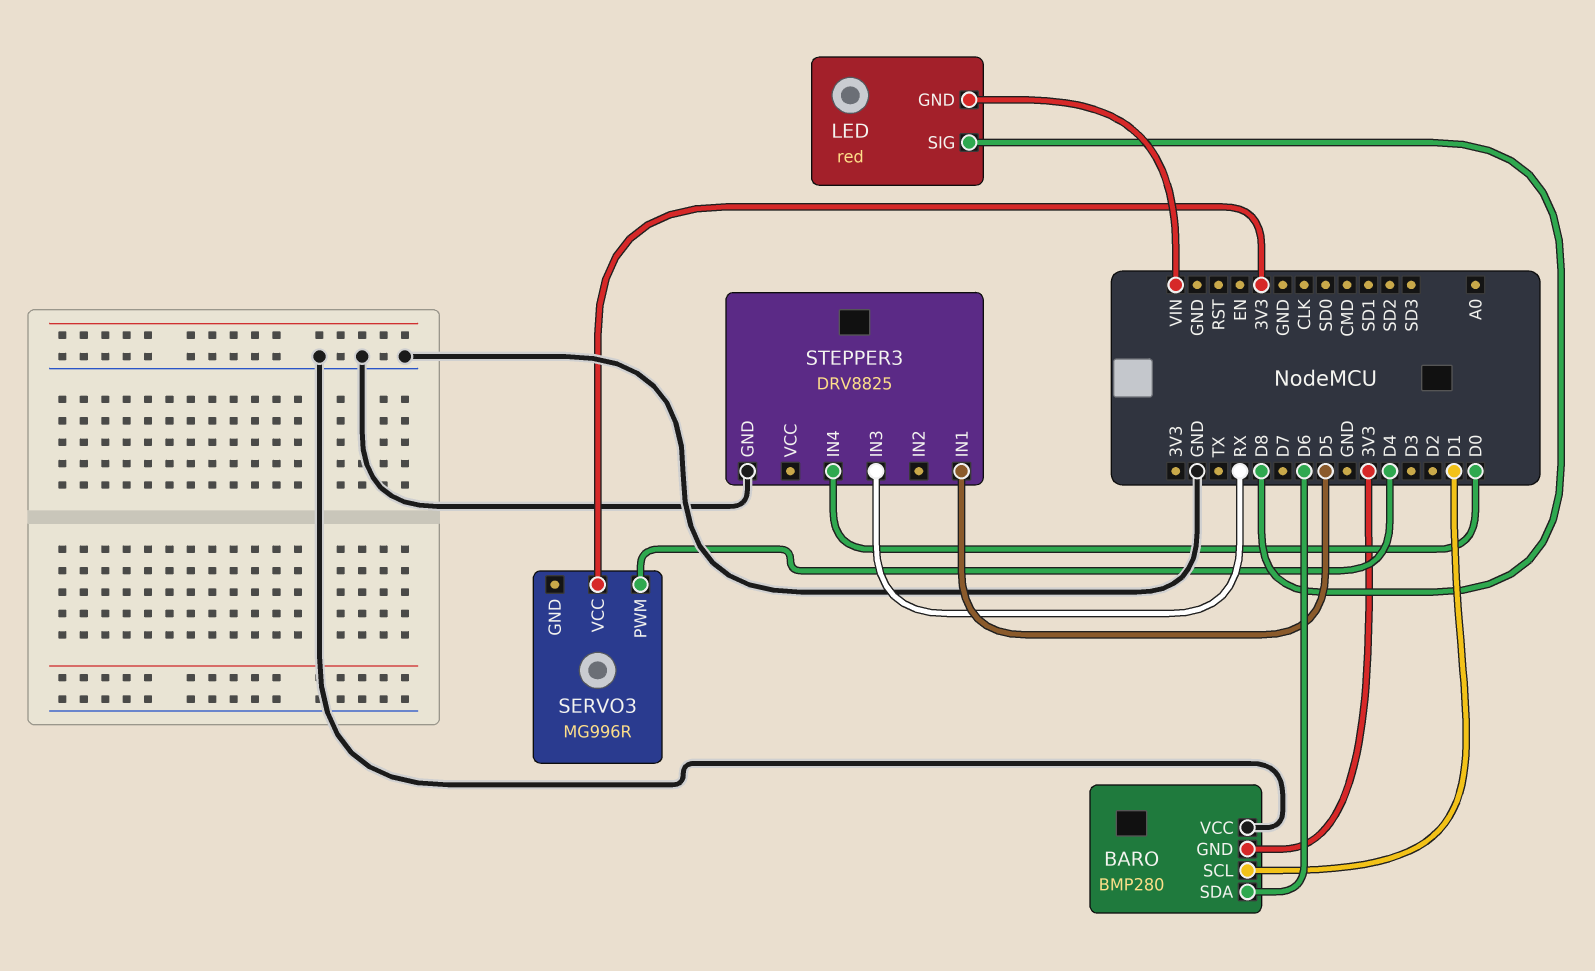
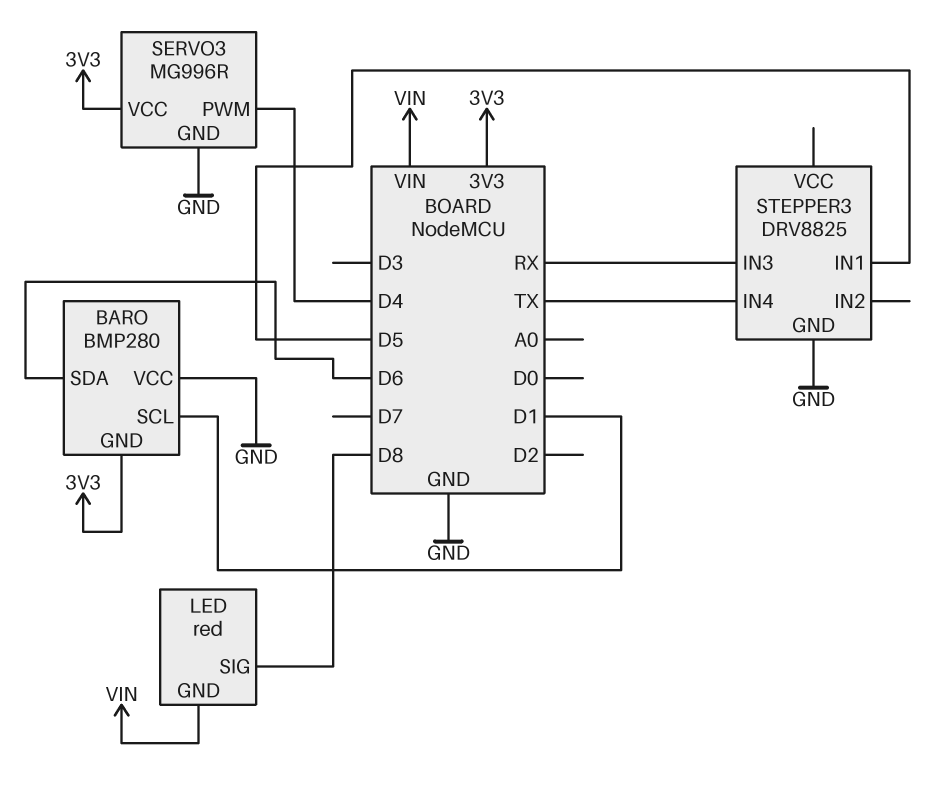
SERVO3 pin GND: none -> GND
STEPPER3 pin IN4: D0 -> TX

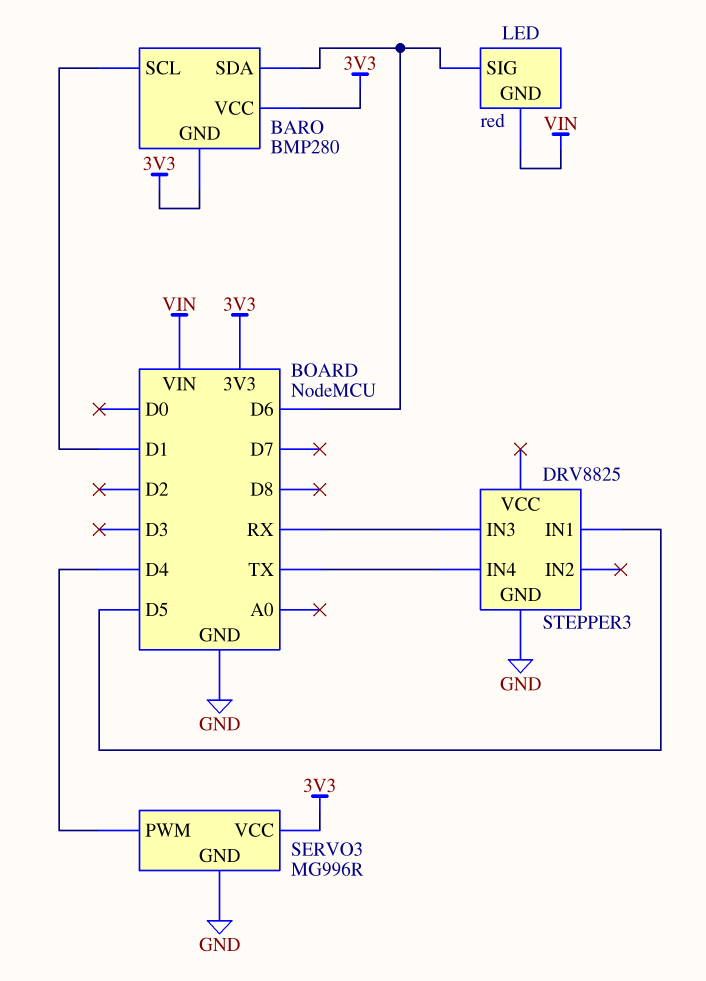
BARO pin VCC: GND -> 3V3
LED pin SIG: D8 -> D6

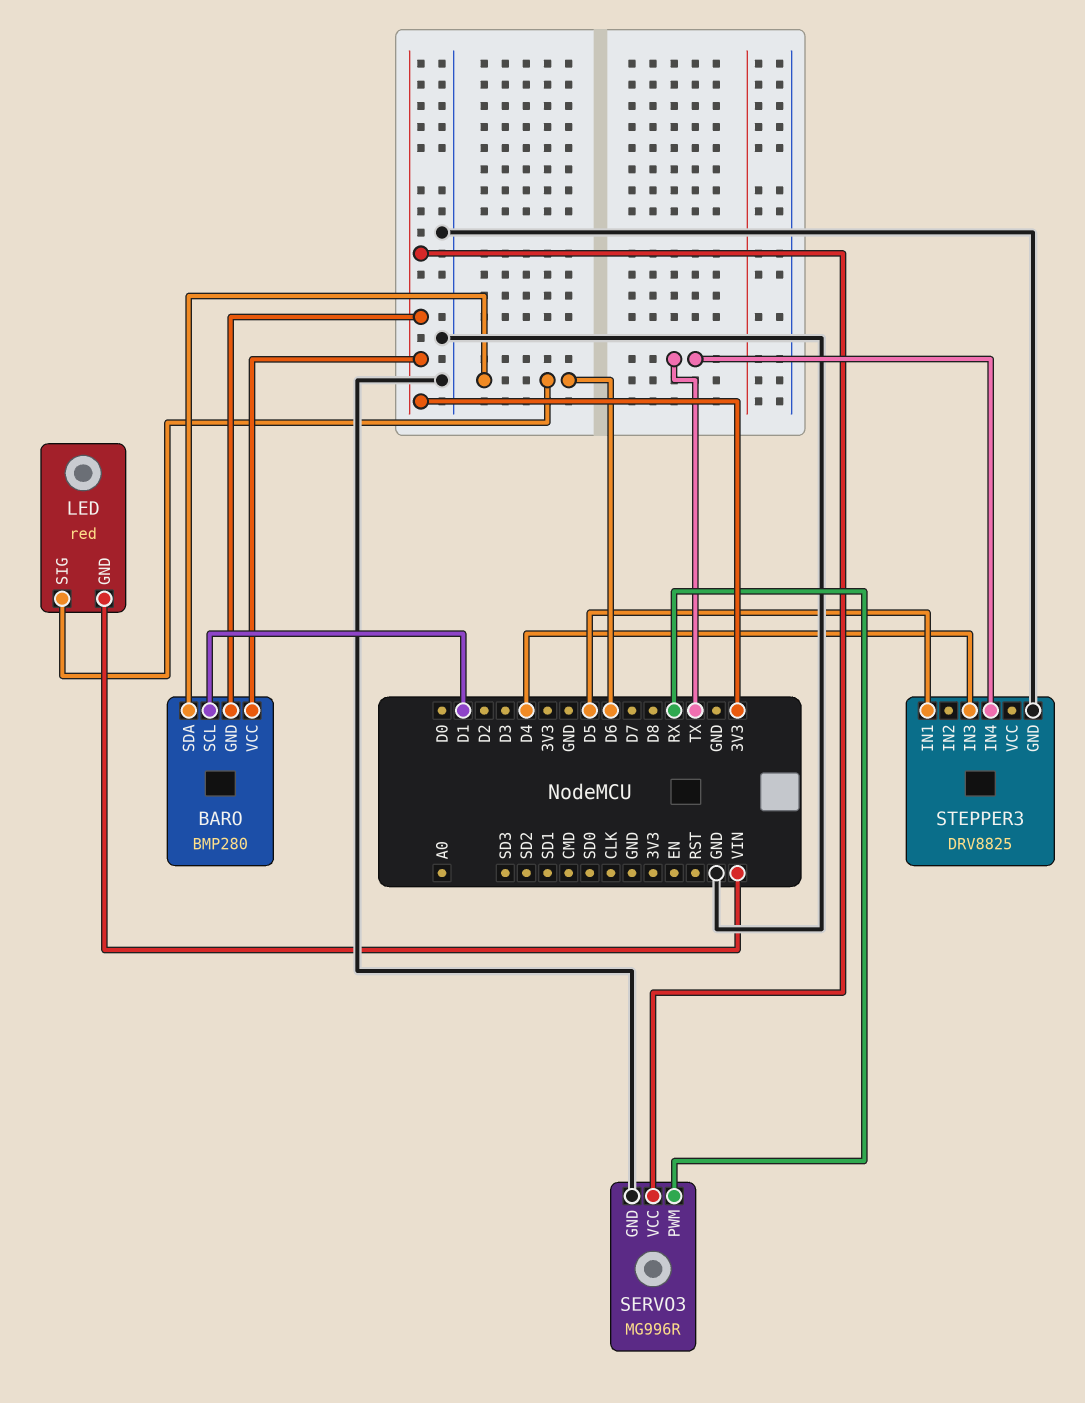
SERVO3 pin PWM: D4 -> RX
STEPPER3 pin IN3: RX -> D4

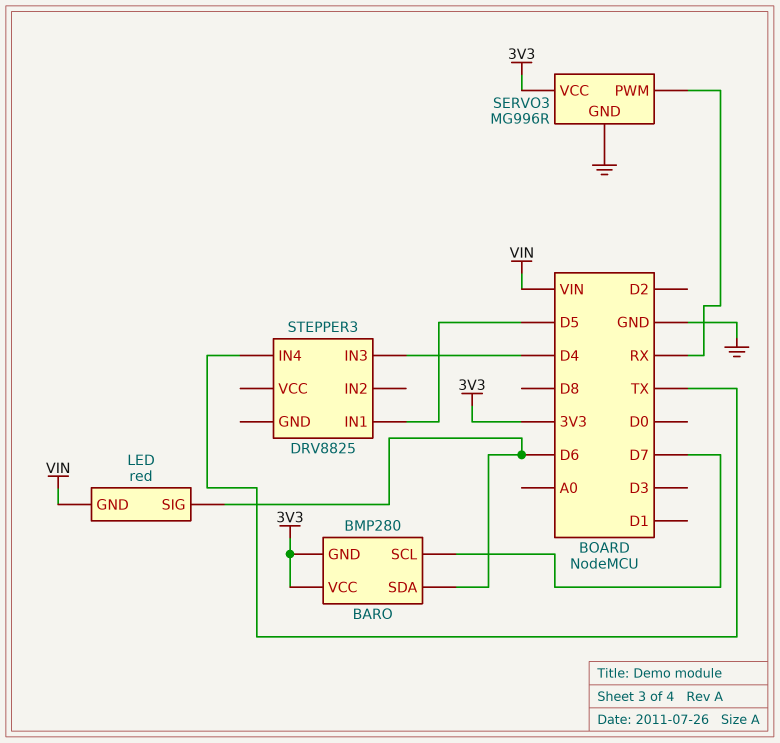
BARO pin SCL: D1 -> D7
STEPPER3 pin GND: GND -> none

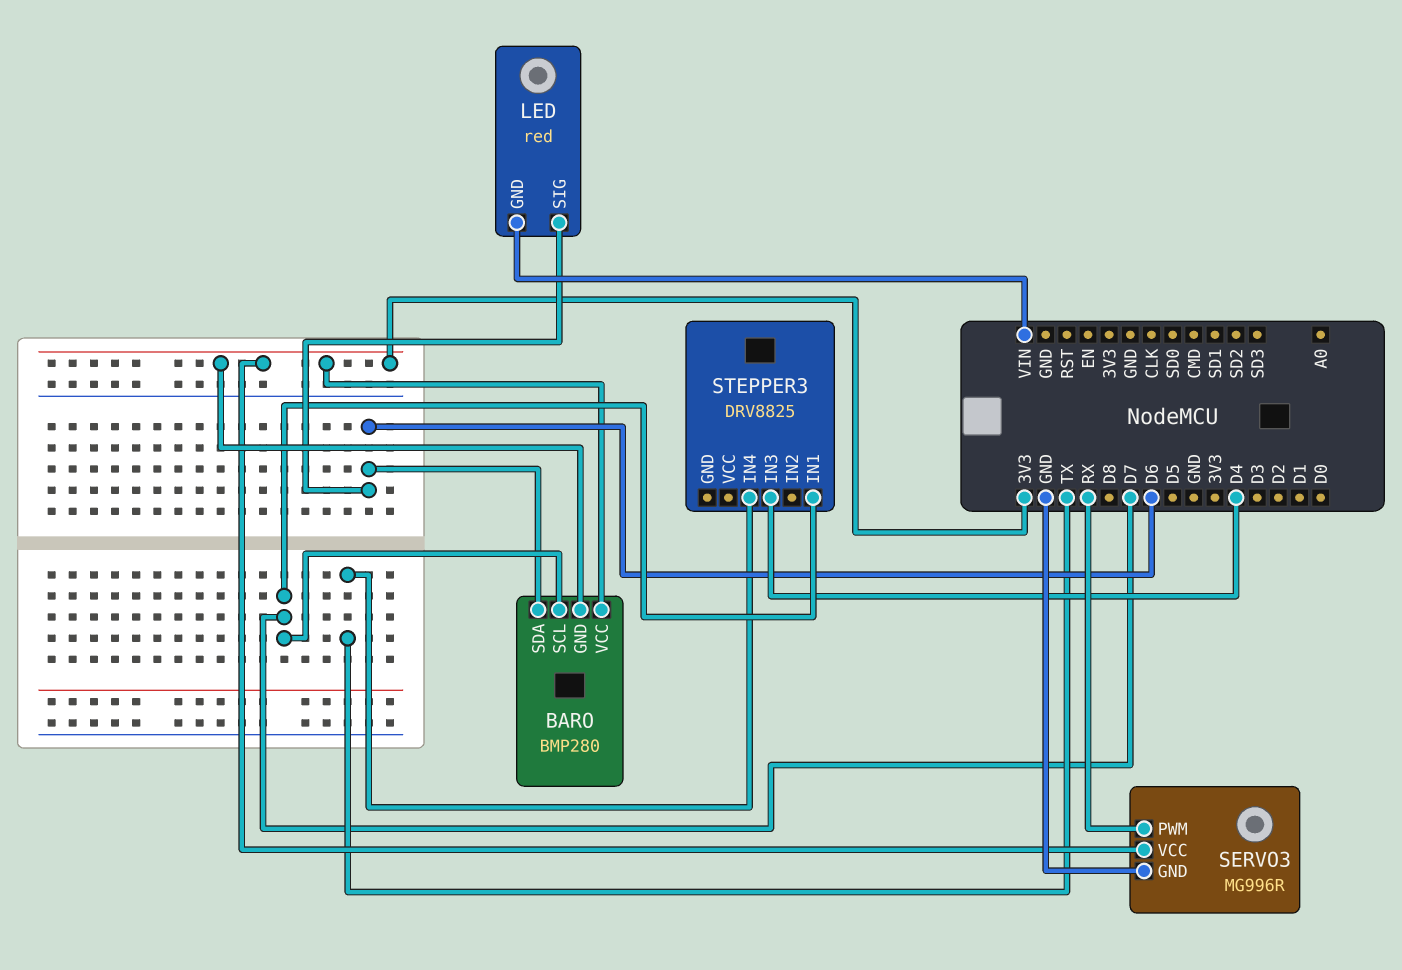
STEPPER3 pin IN1: D5 -> D7

